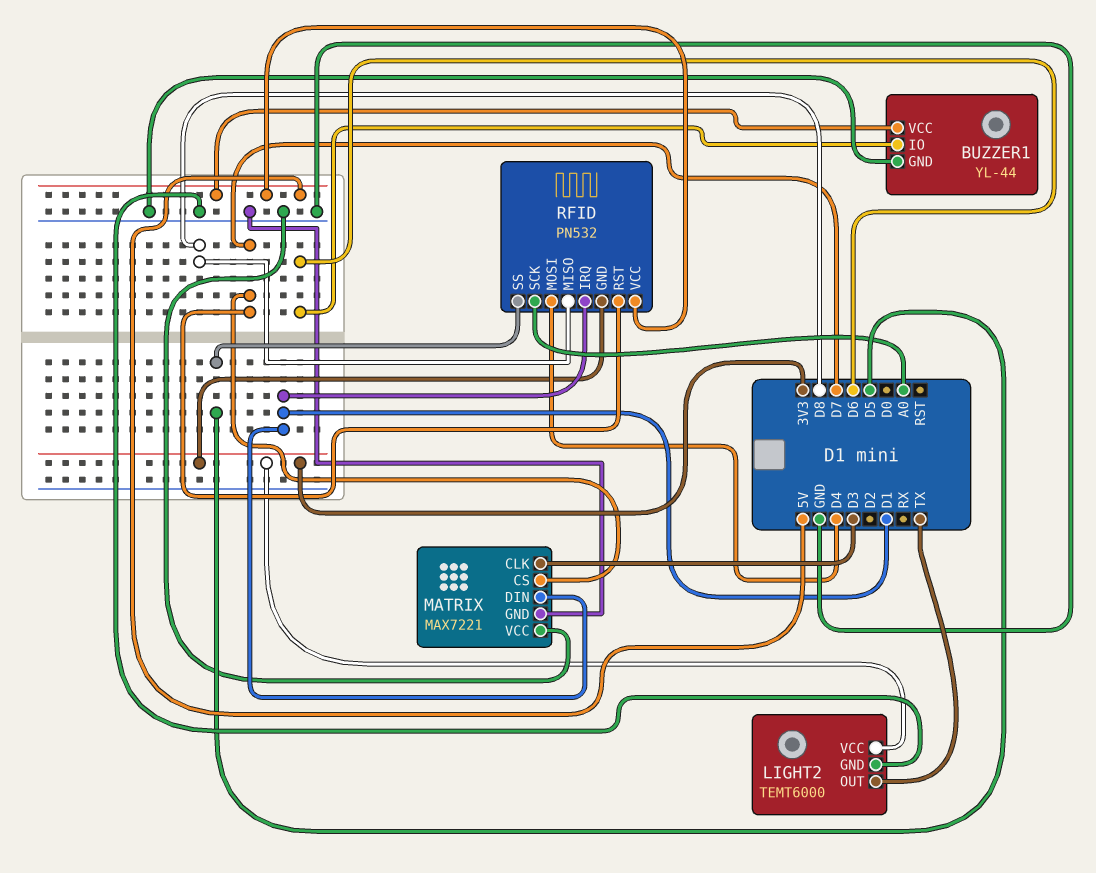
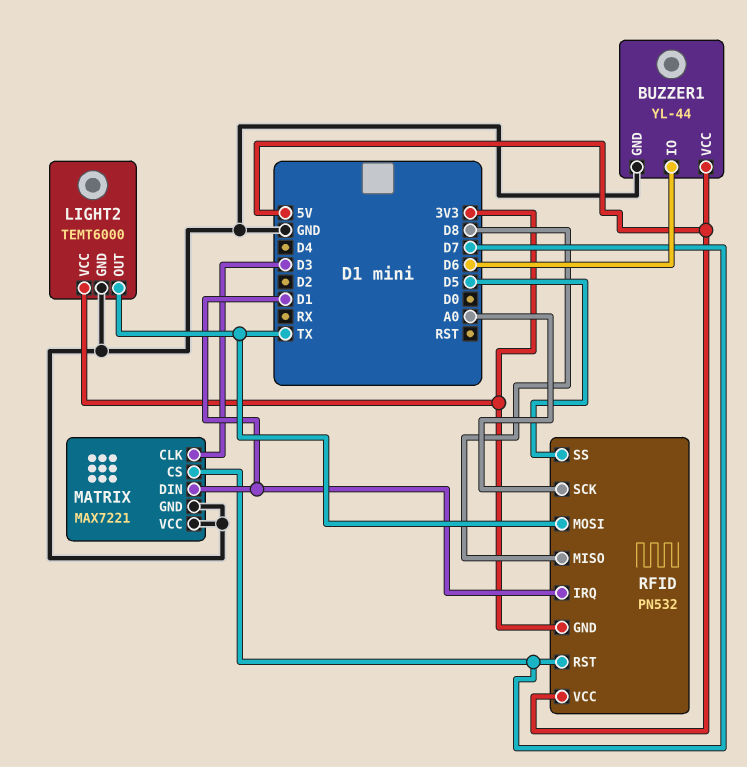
RFID pin MOSI: D4 -> TX

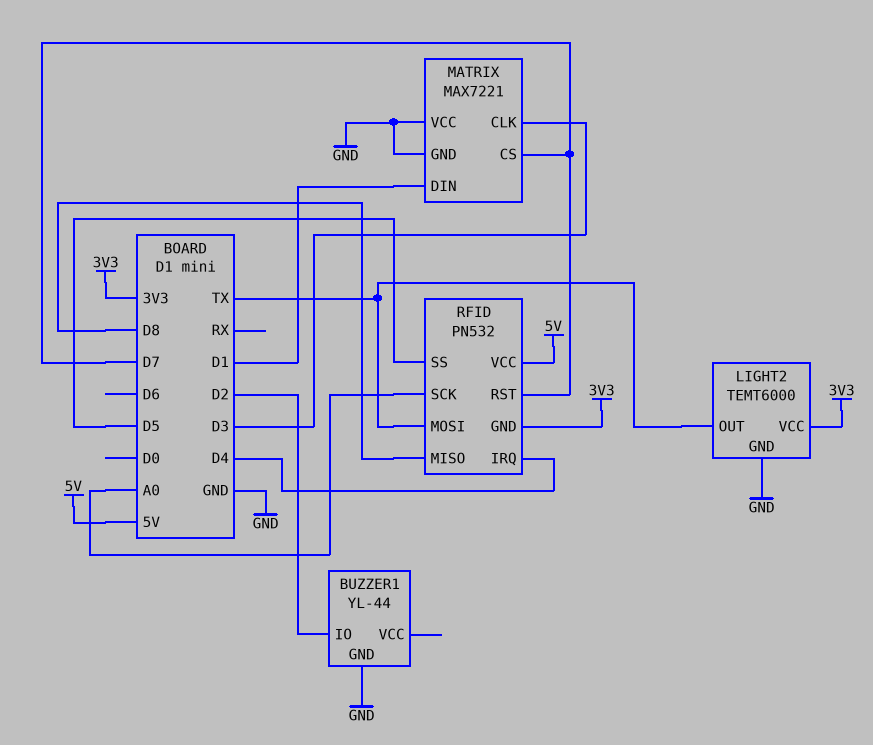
BUZZER1 pin IO: D6 -> D2
BUZZER1 pin VCC: 5V -> none
RFID pin IRQ: D1 -> D4

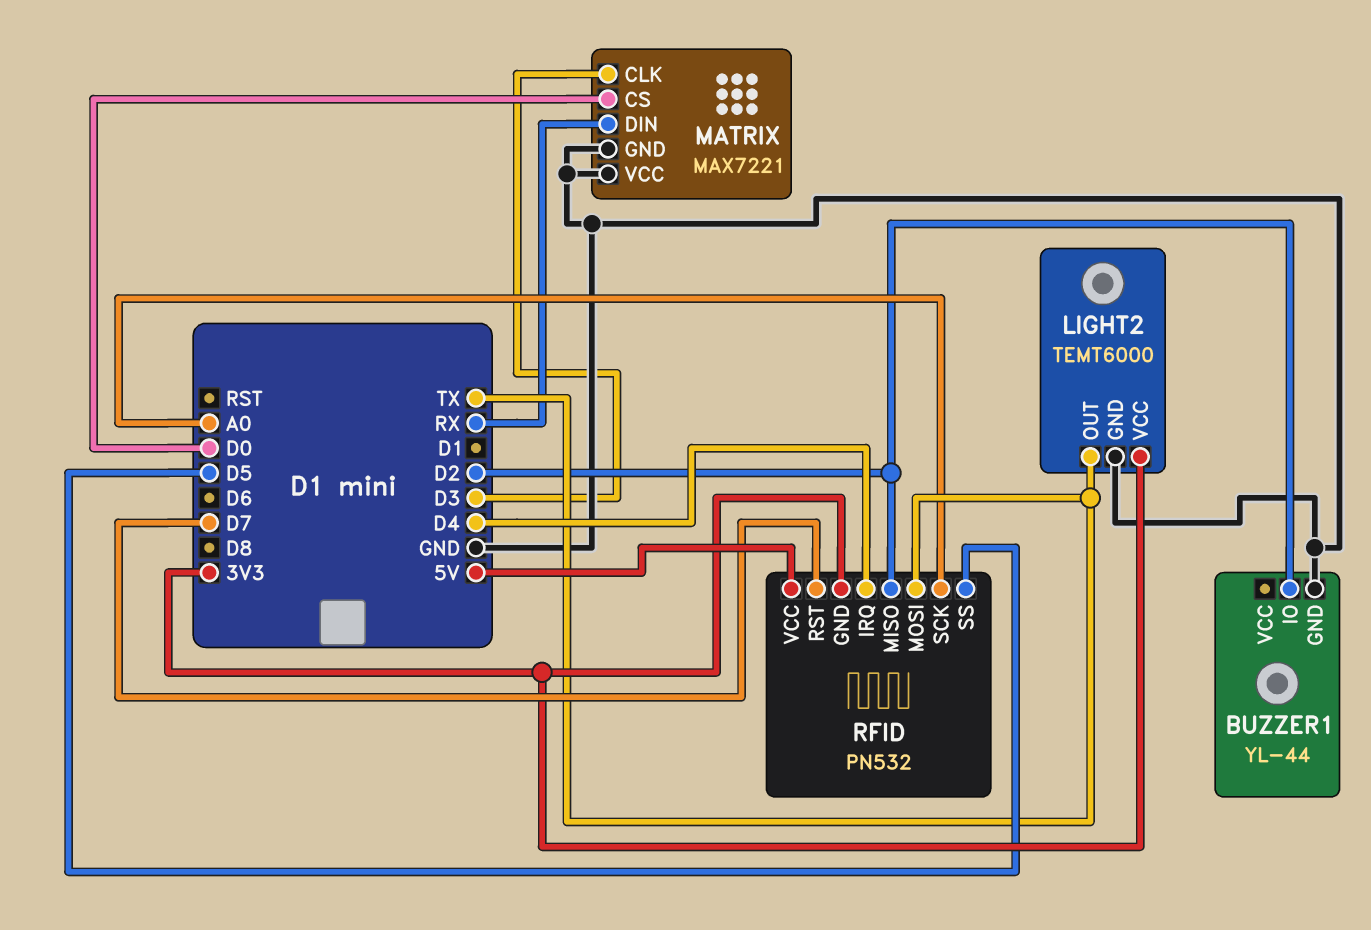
MATRIX pin CS: D7 -> D0
MATRIX pin DIN: D1 -> RX
RFID pin MISO: D8 -> D2

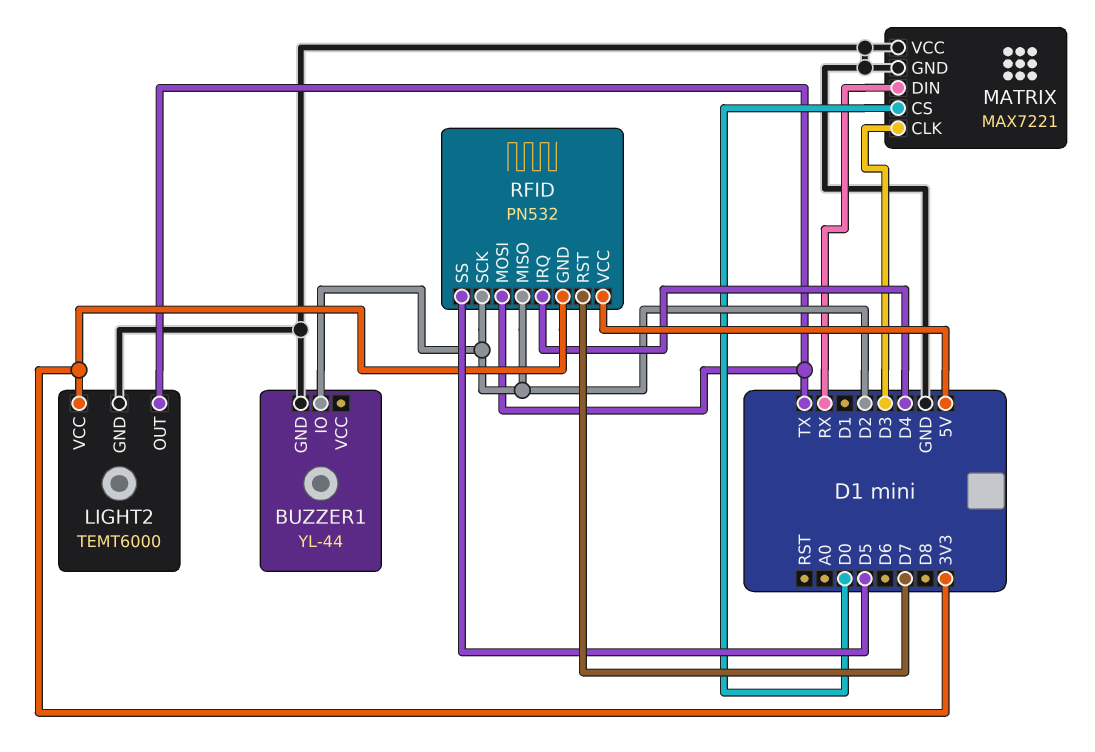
RFID pin SCK: A0 -> D2

